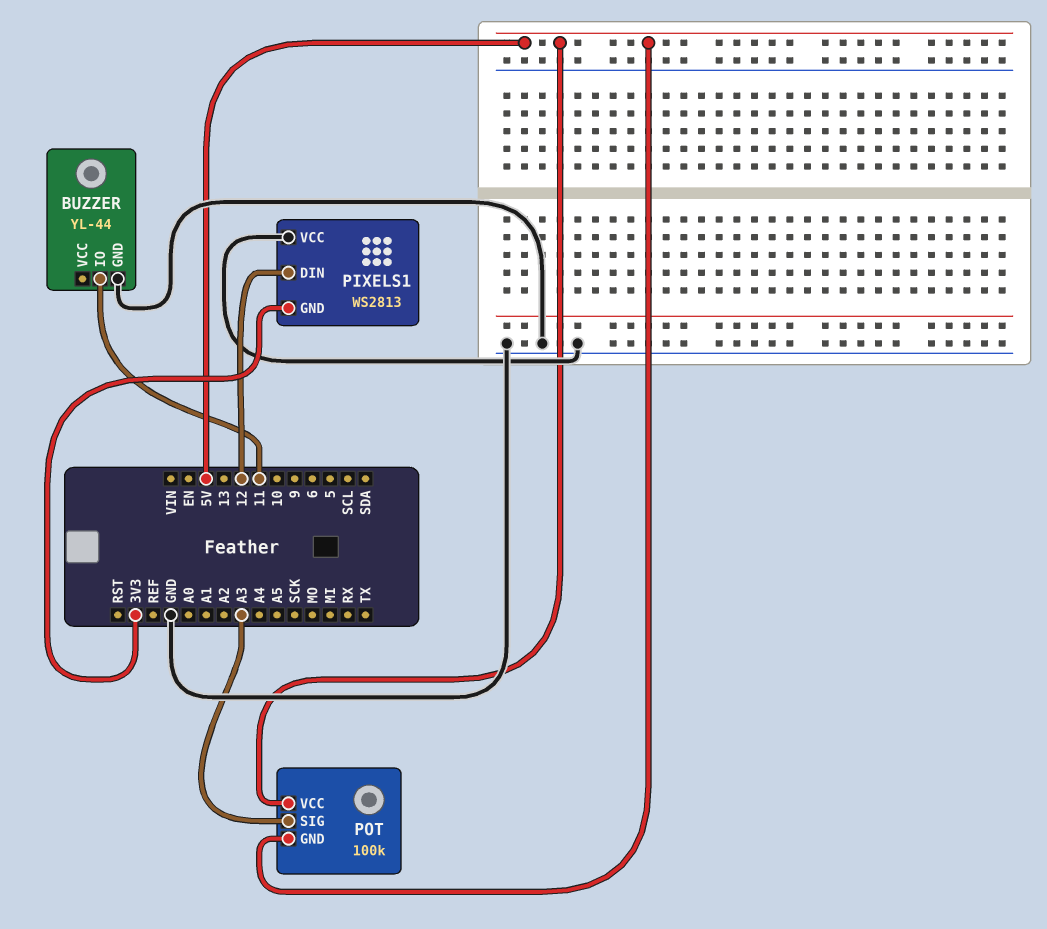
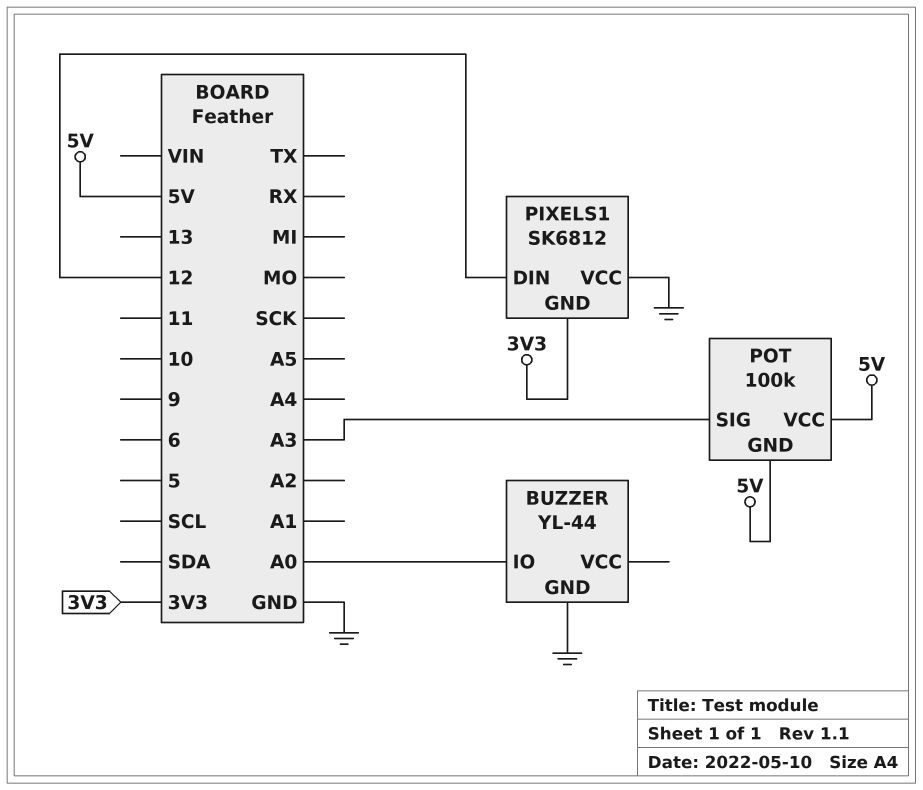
BUZZER pin IO: 11 -> A0
PIXELS1: WS2813 -> SK6812

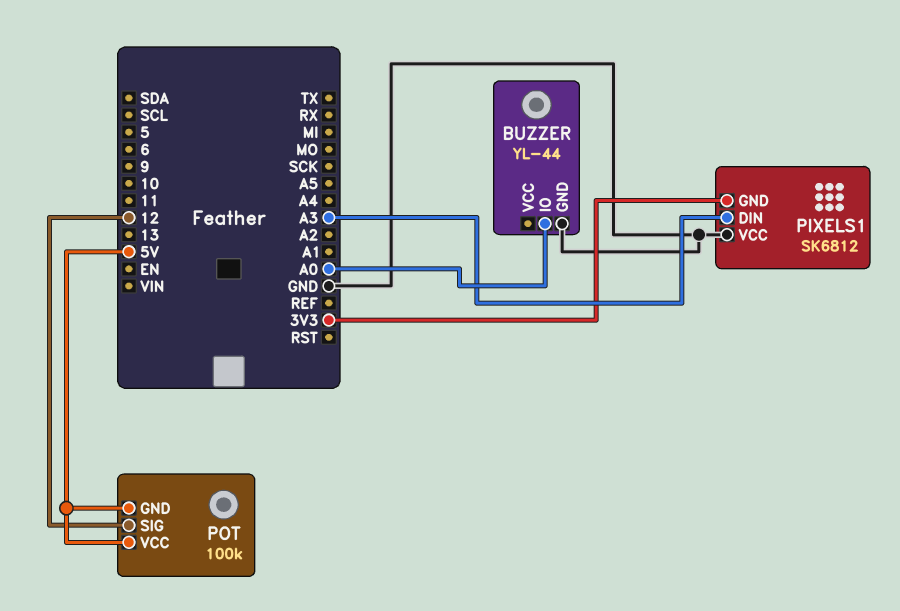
PIXELS1 pin DIN: 12 -> A3
POT pin SIG: A3 -> 12

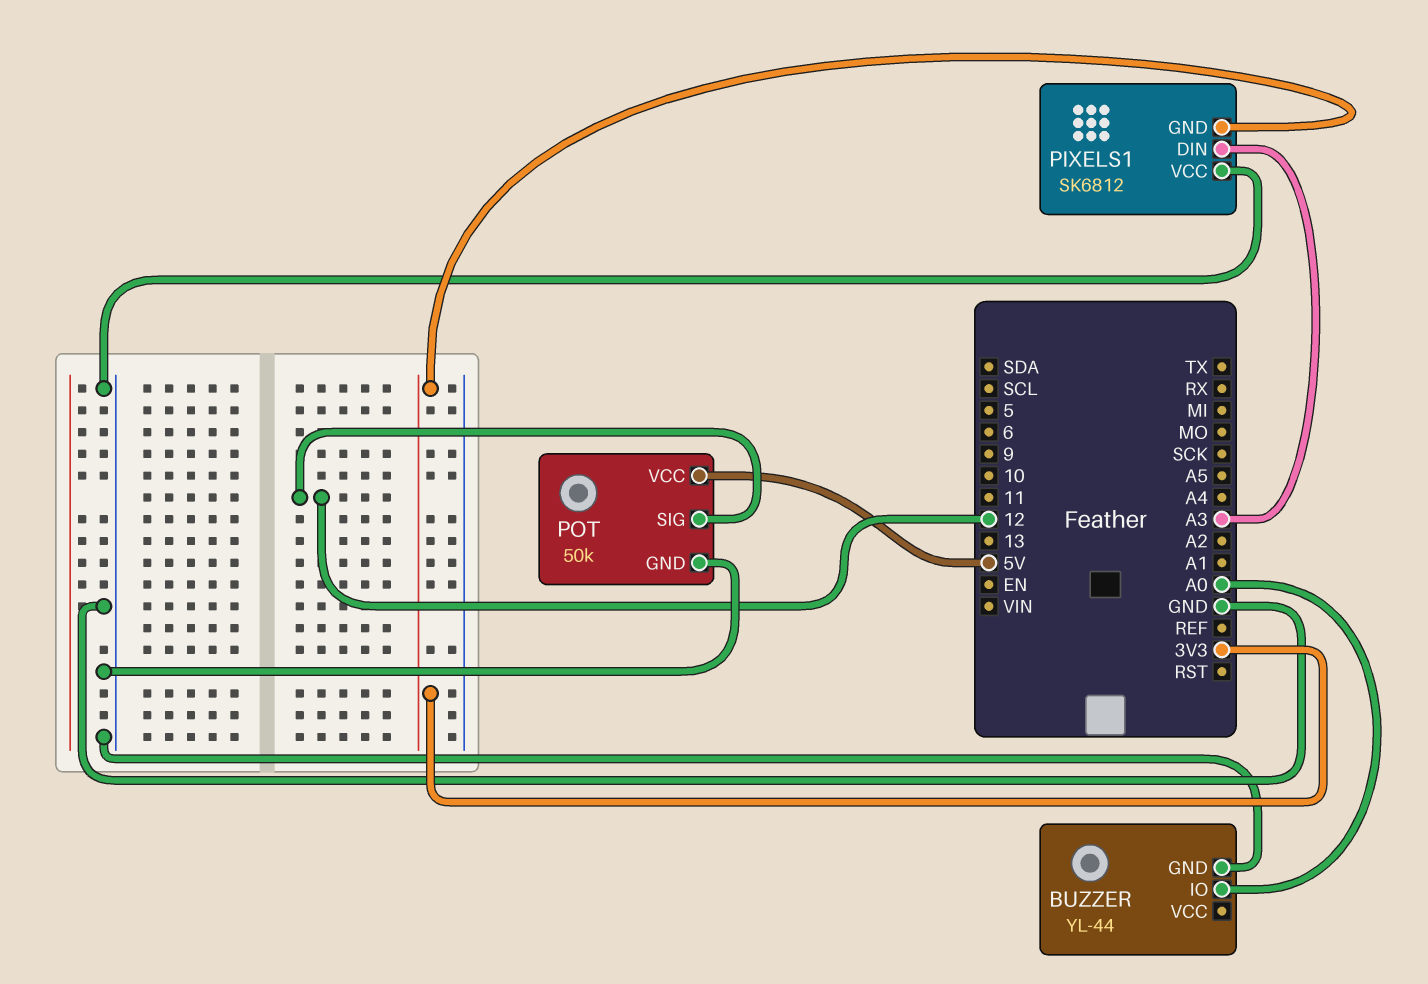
POT: 100k -> 50k
POT pin GND: 5V -> GND

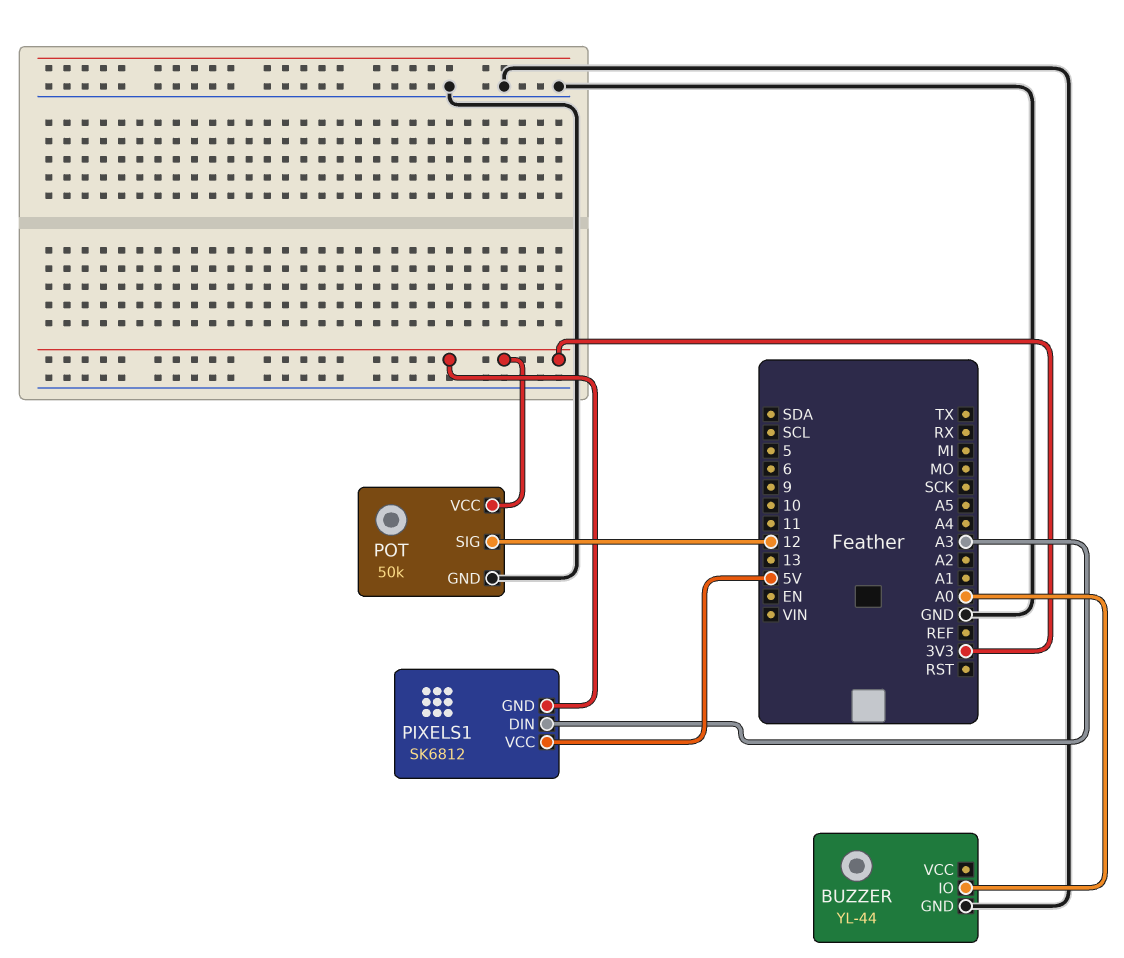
PIXELS1 pin VCC: GND -> 5V
POT pin VCC: 5V -> 3V3

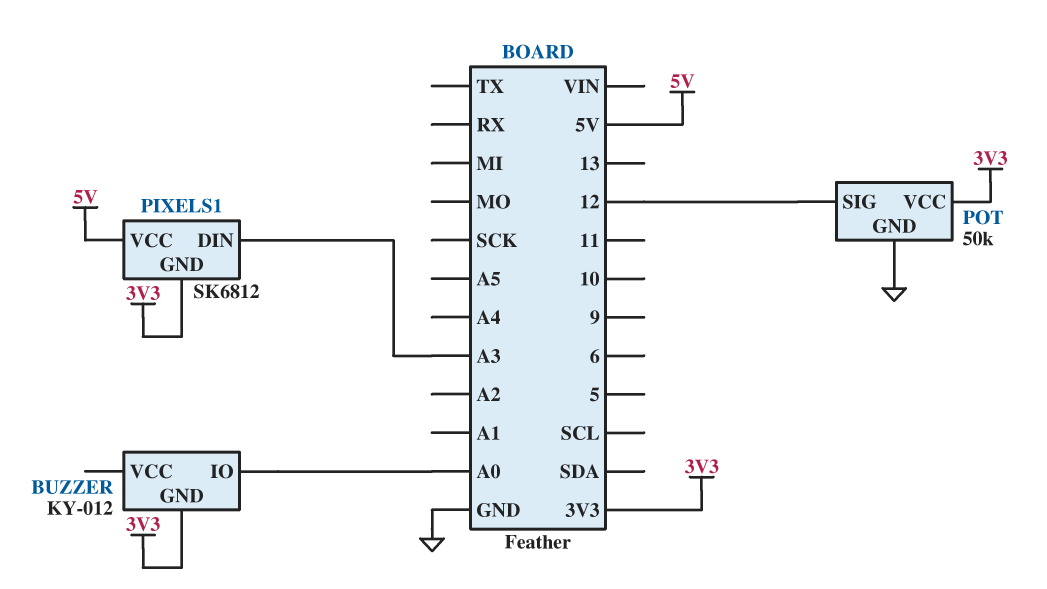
BUZZER: YL-44 -> KY-012
BUZZER pin GND: GND -> 3V3

